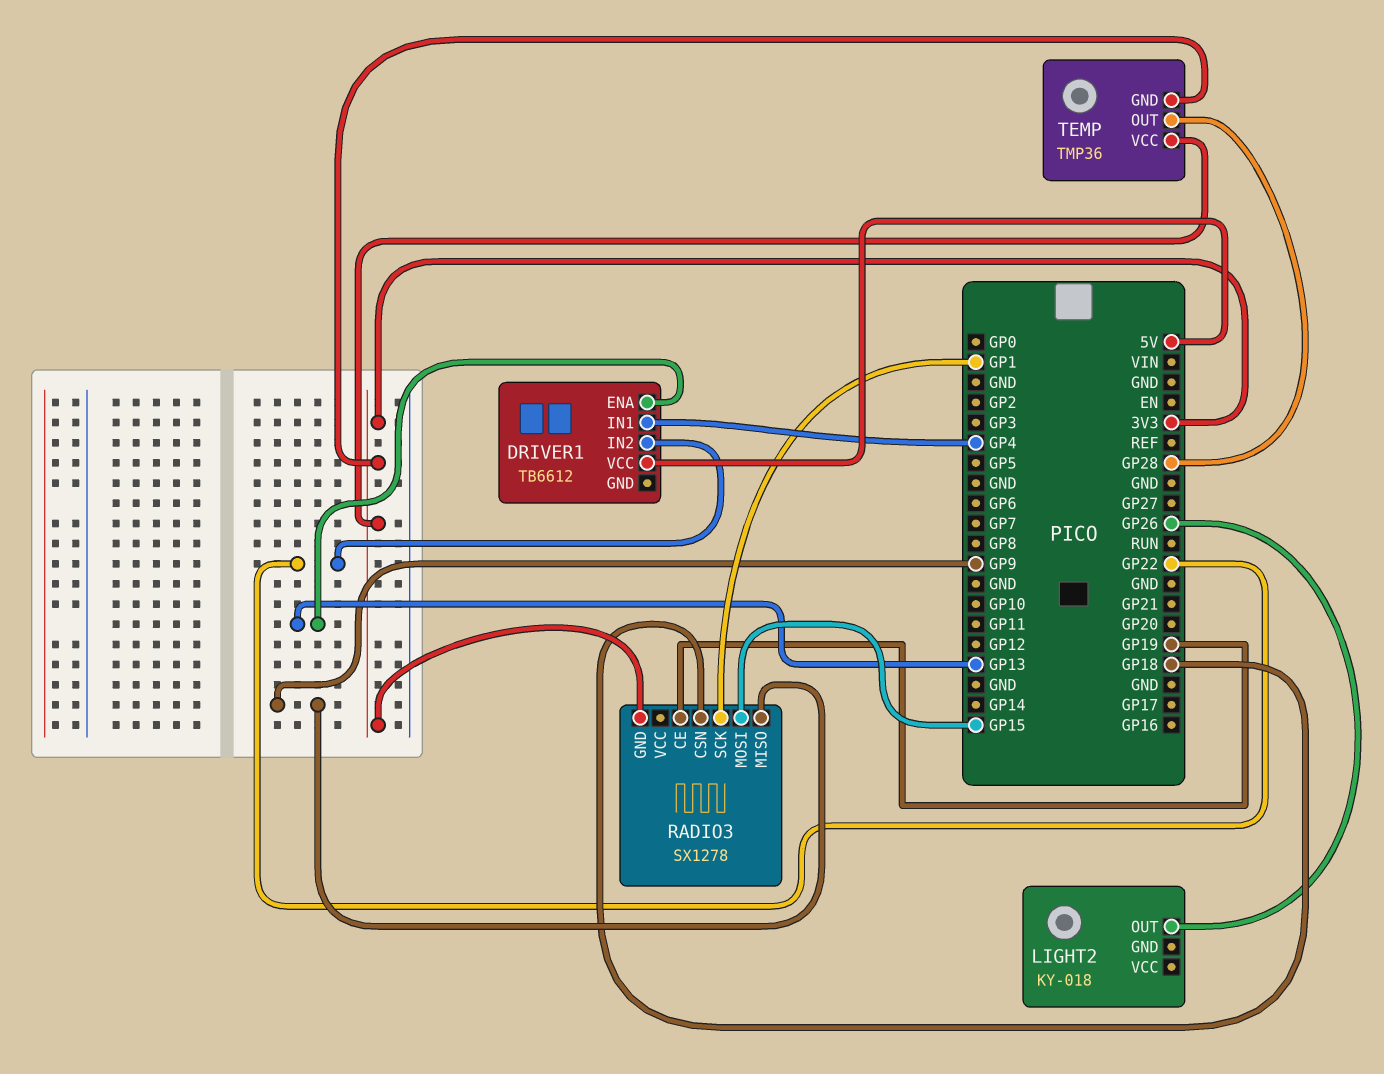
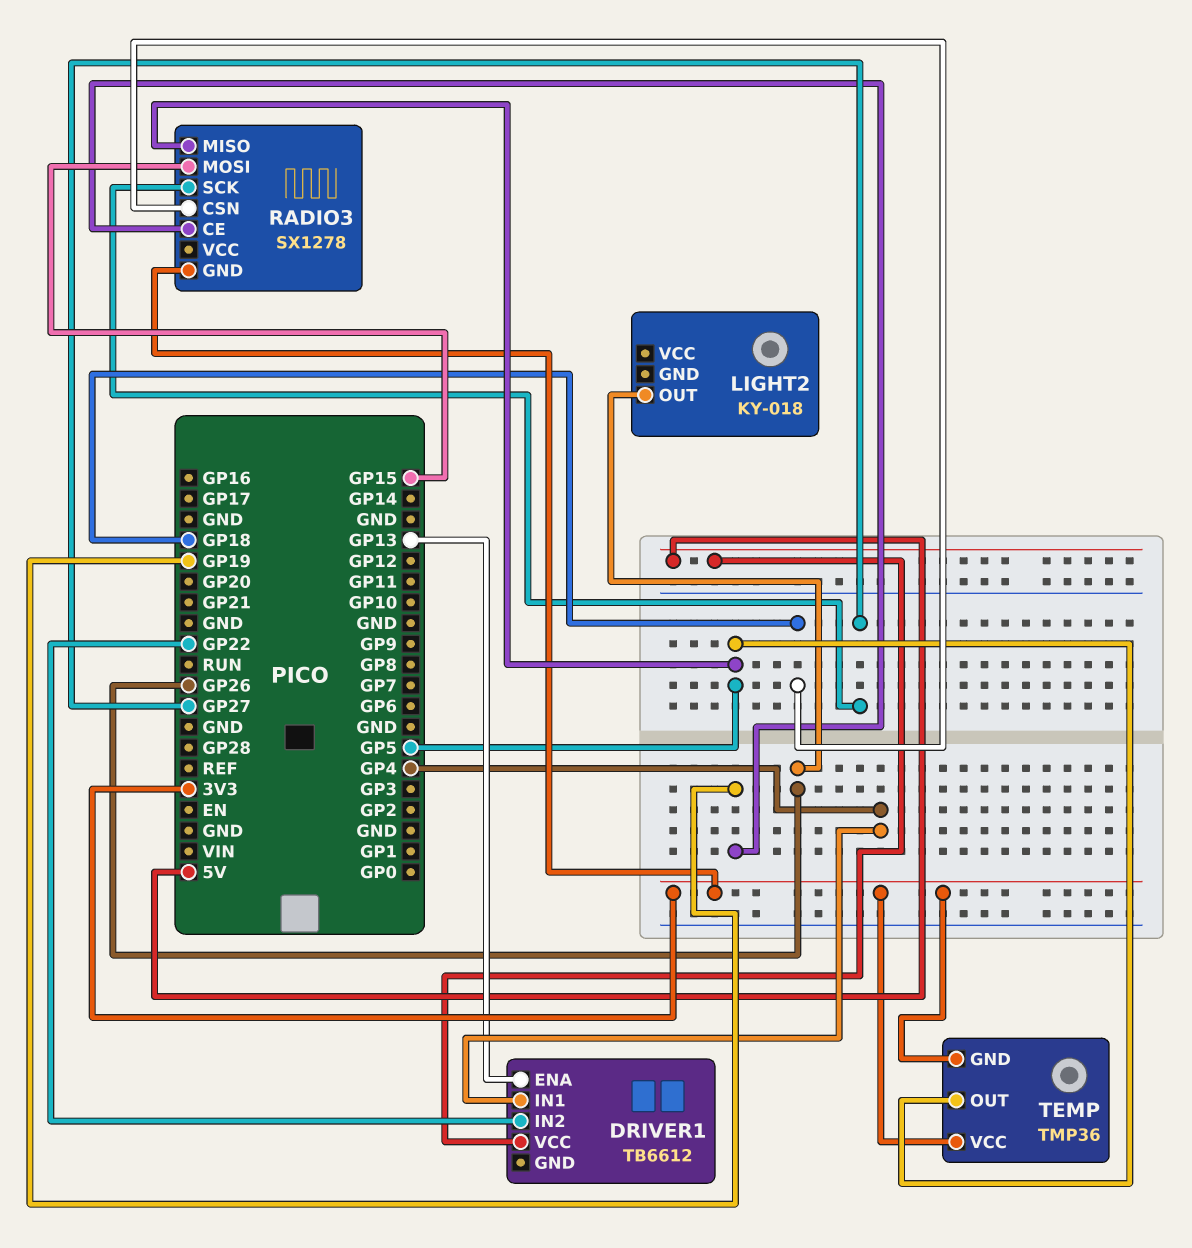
RADIO3 pin MISO: GP9 -> GP5
RADIO3 pin SCK: GP1 -> GP27
TEMP pin OUT: GP28 -> GP5

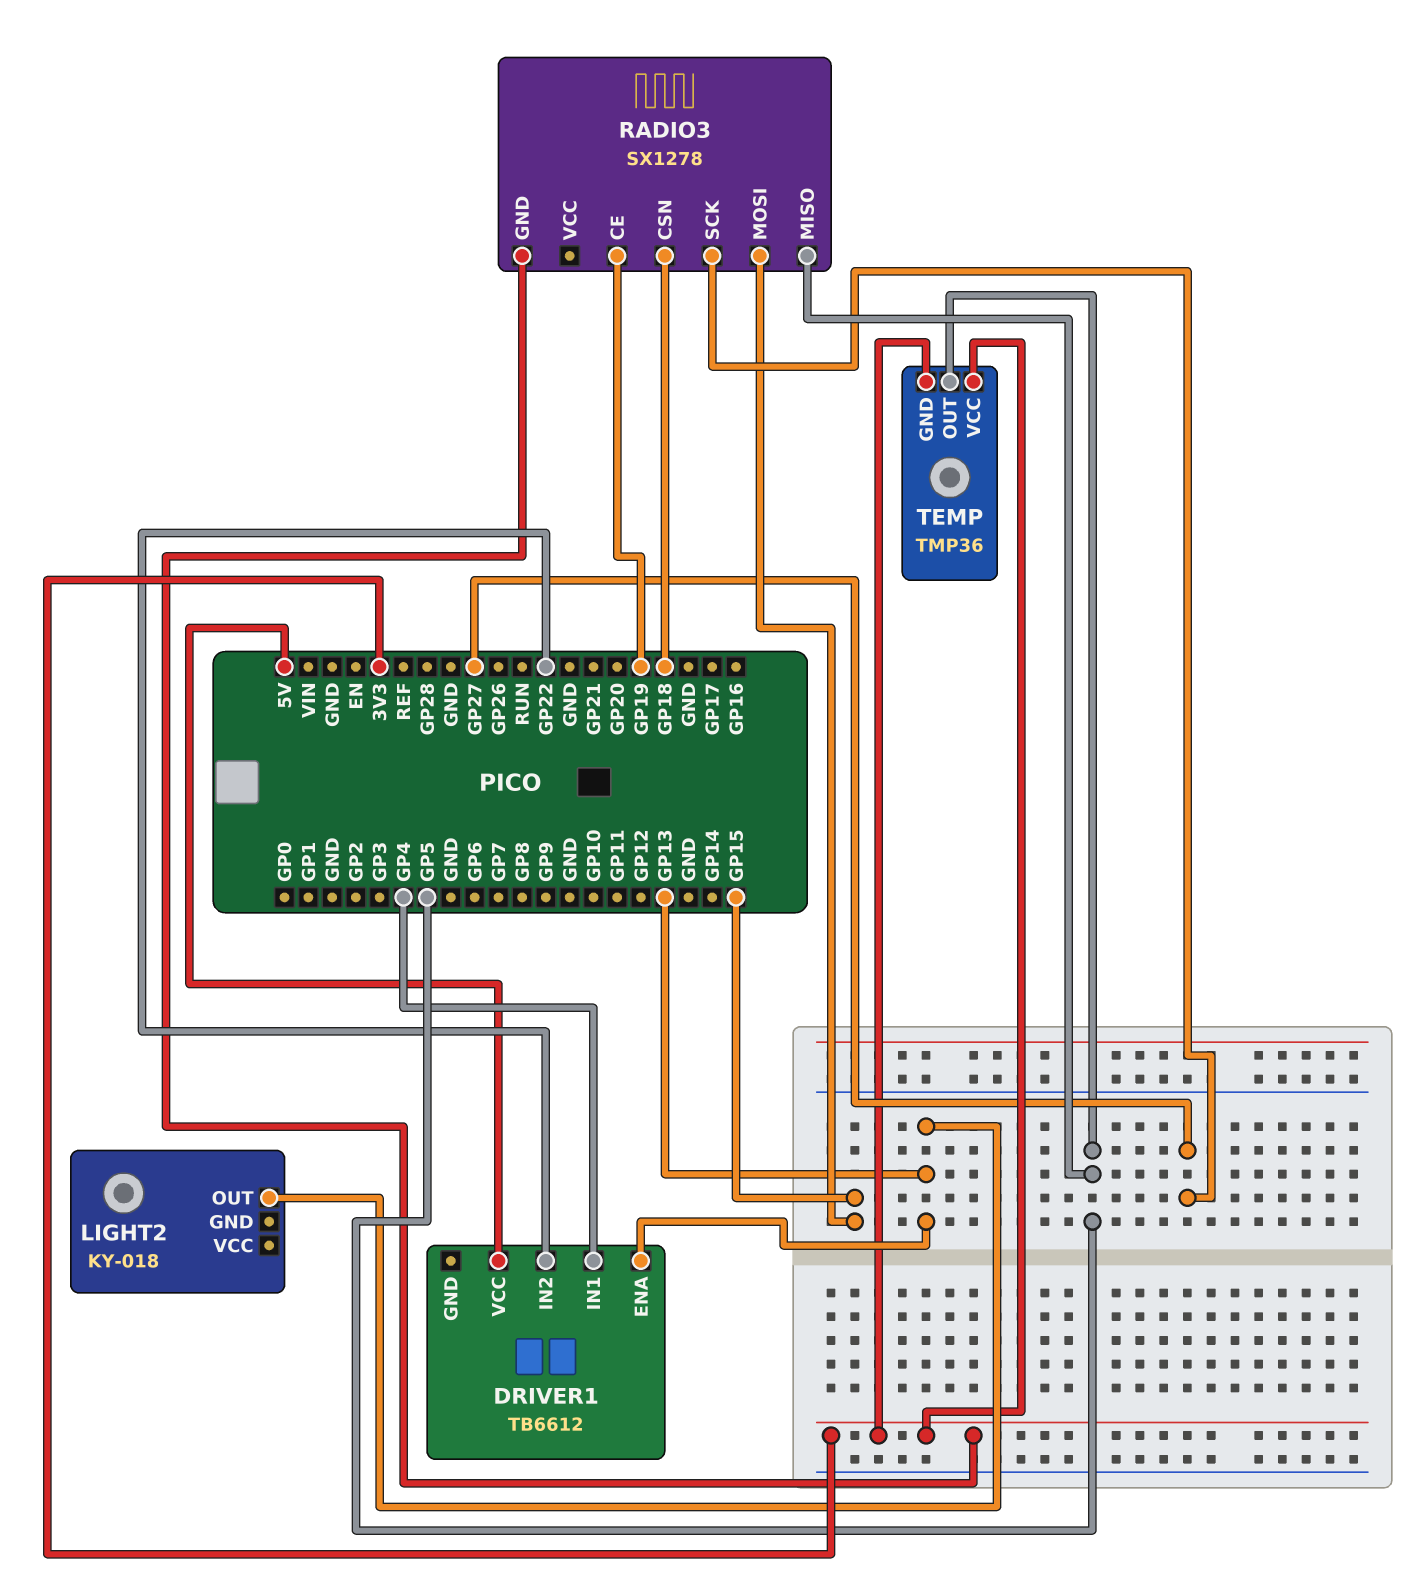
LIGHT2 pin OUT: GP26 -> GP13

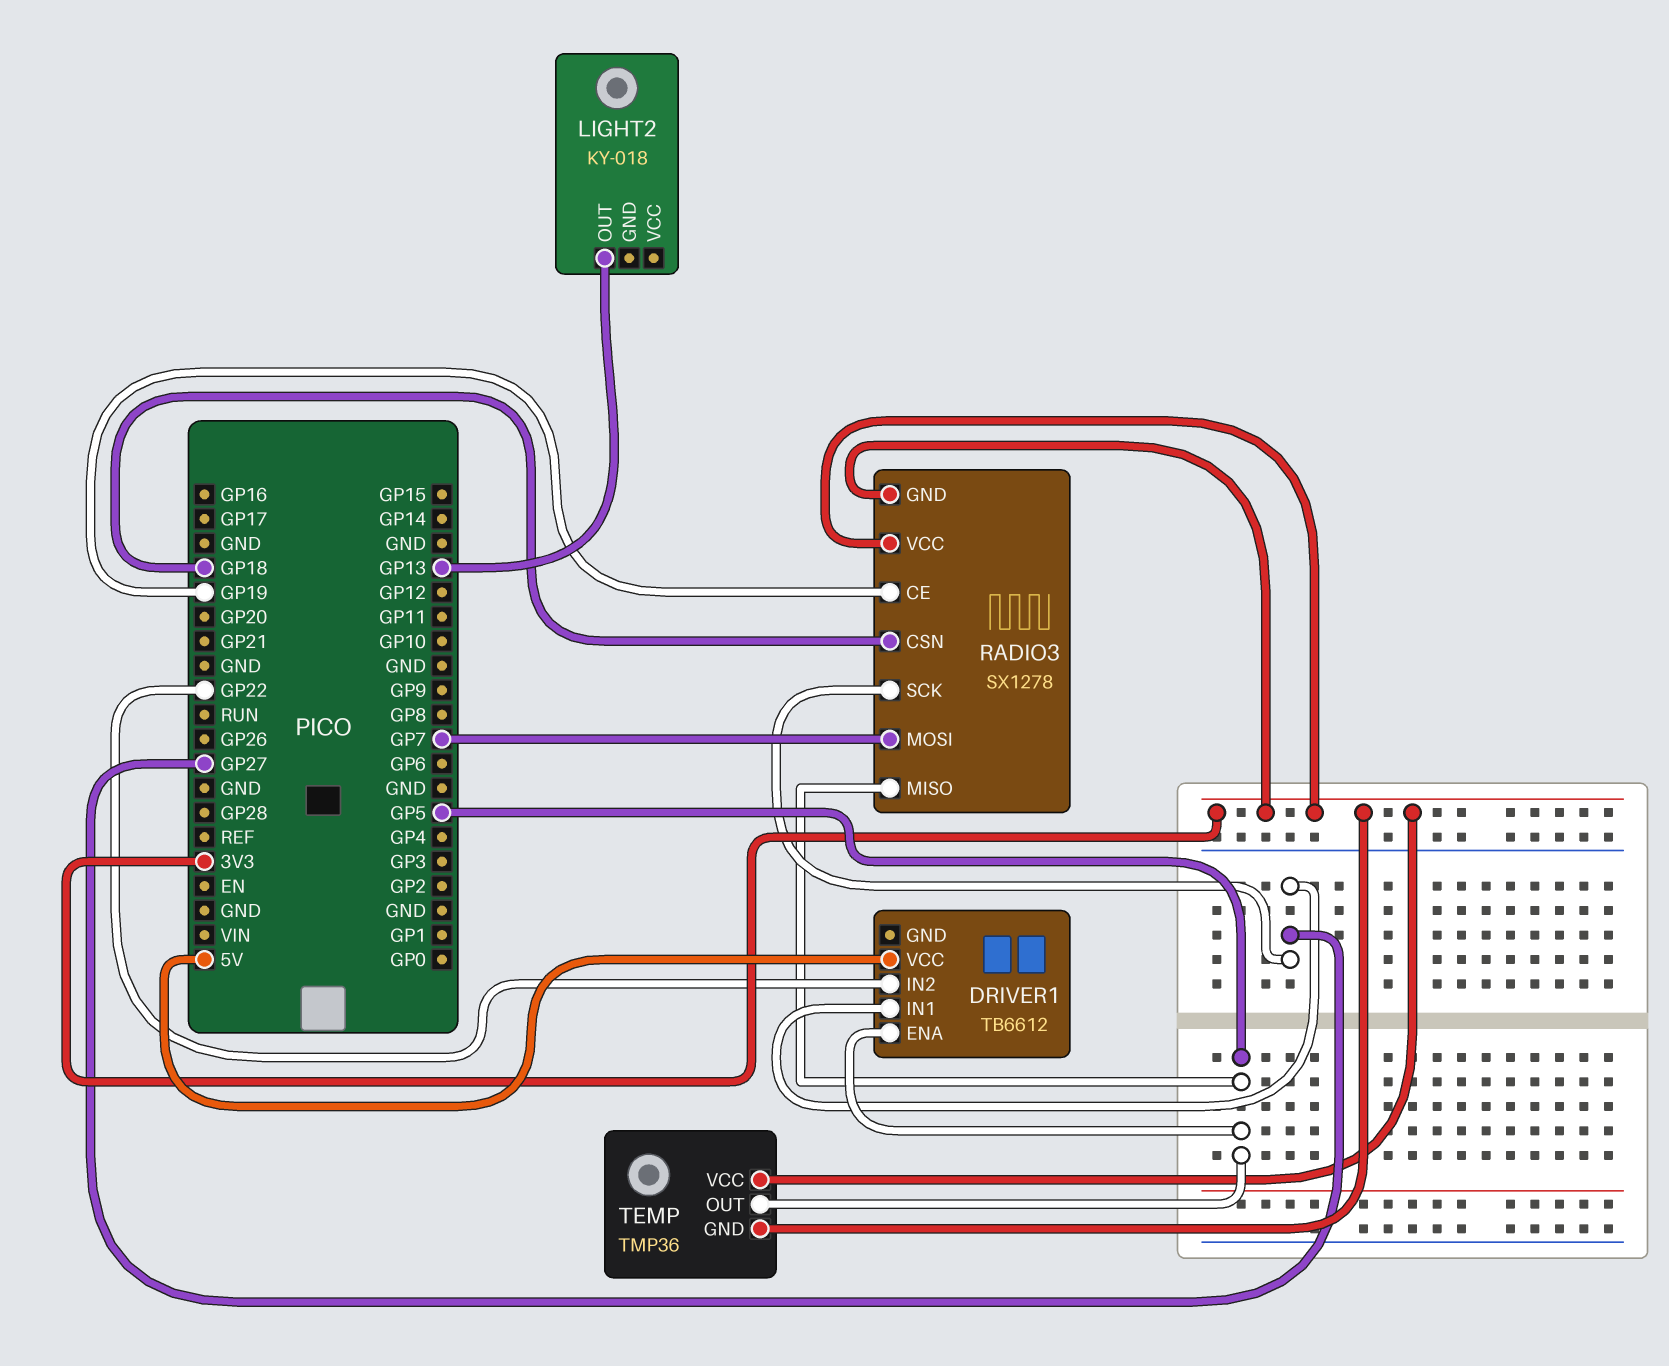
DRIVER1 pin ENA: GP13 -> GP5
DRIVER1 pin IN1: GP4 -> GP27
RADIO3 pin MOSI: GP15 -> GP7
RADIO3 pin VCC: none -> 3V3

